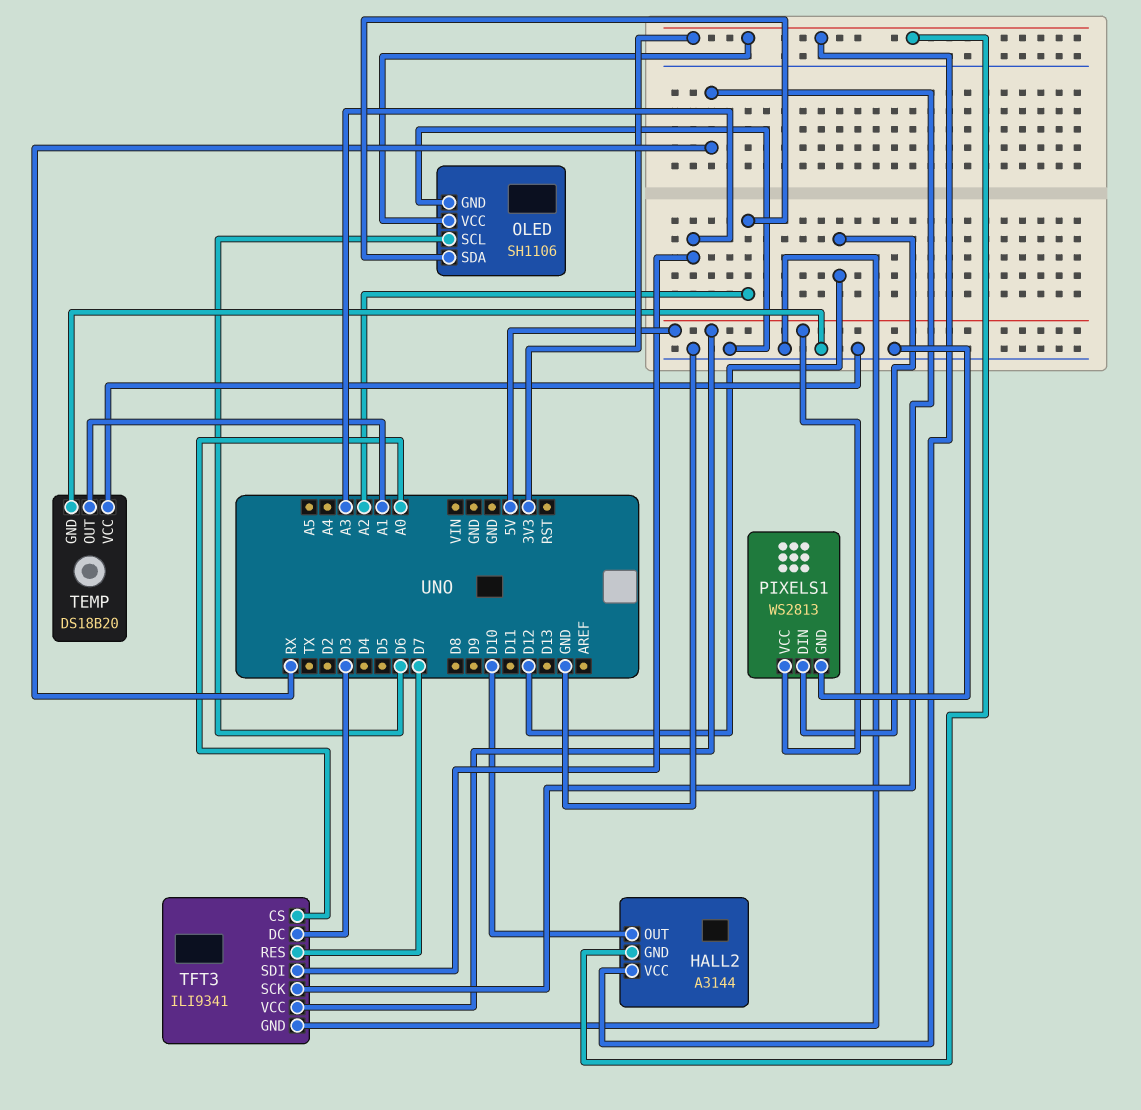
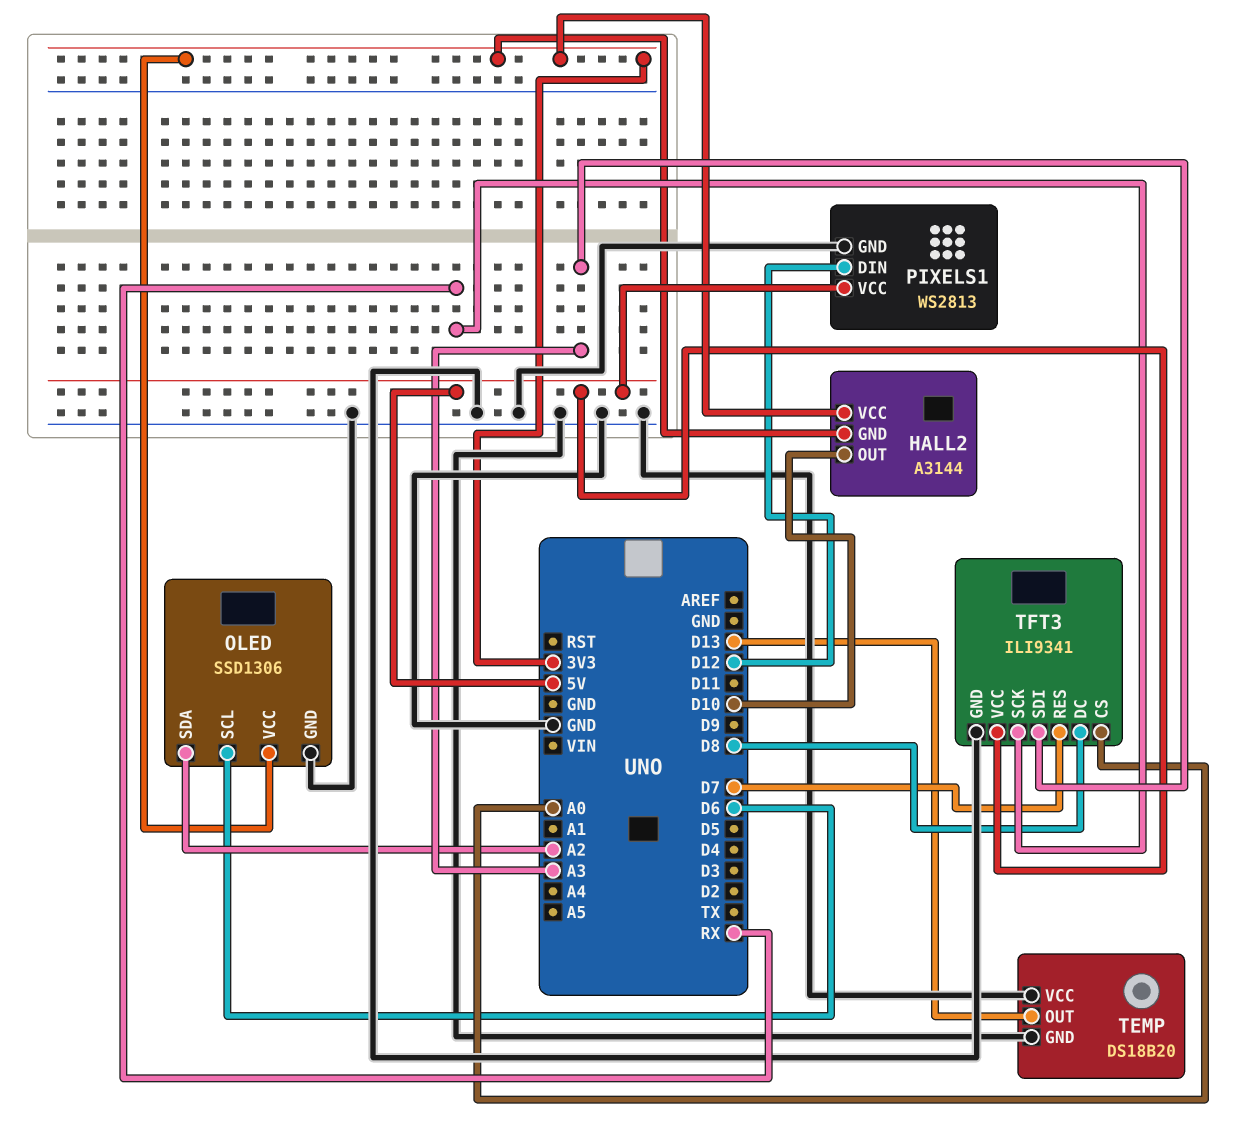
OLED: SH1106 -> SSD1306
TEMP pin OUT: A1 -> D13
TFT3 pin DC: D3 -> D8

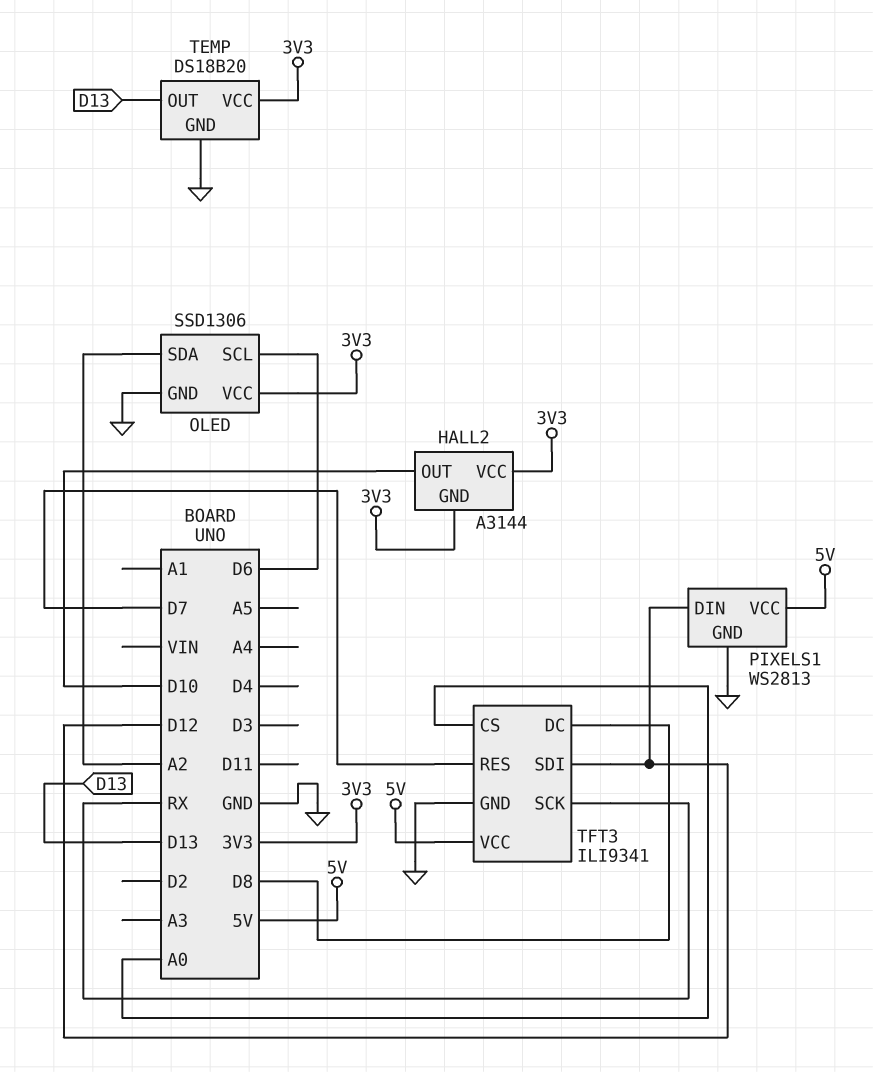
TEMP pin VCC: GND -> 3V3
TFT3 pin SDI: A3 -> D12

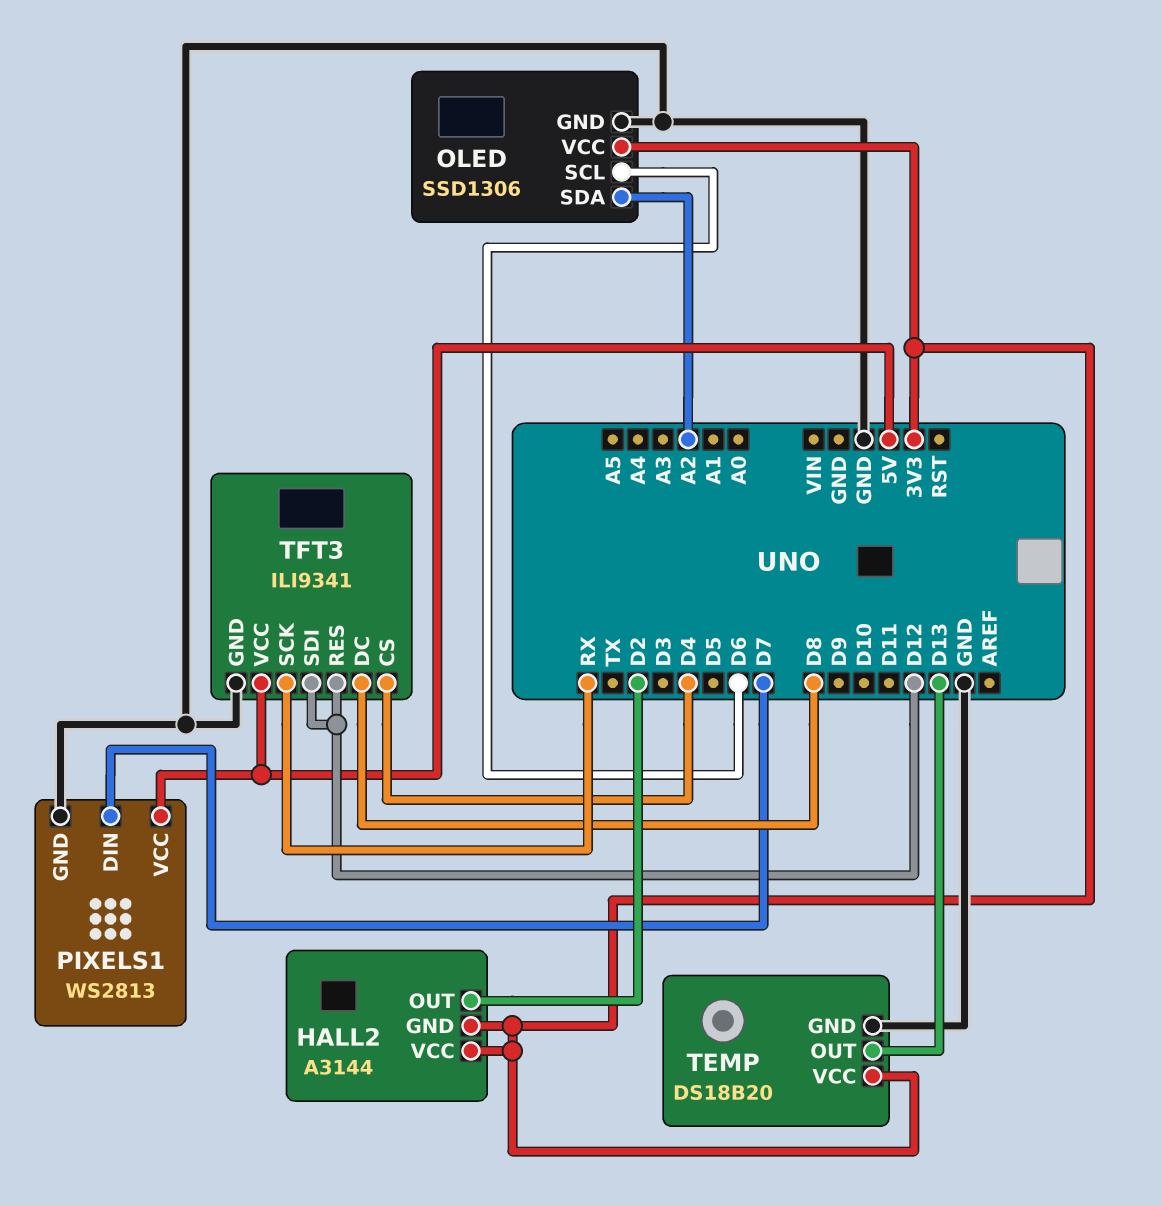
HALL2 pin OUT: D10 -> D2
PIXELS1 pin DIN: D12 -> D7
TFT3 pin CS: A0 -> D4
TFT3 pin RES: D7 -> D12

